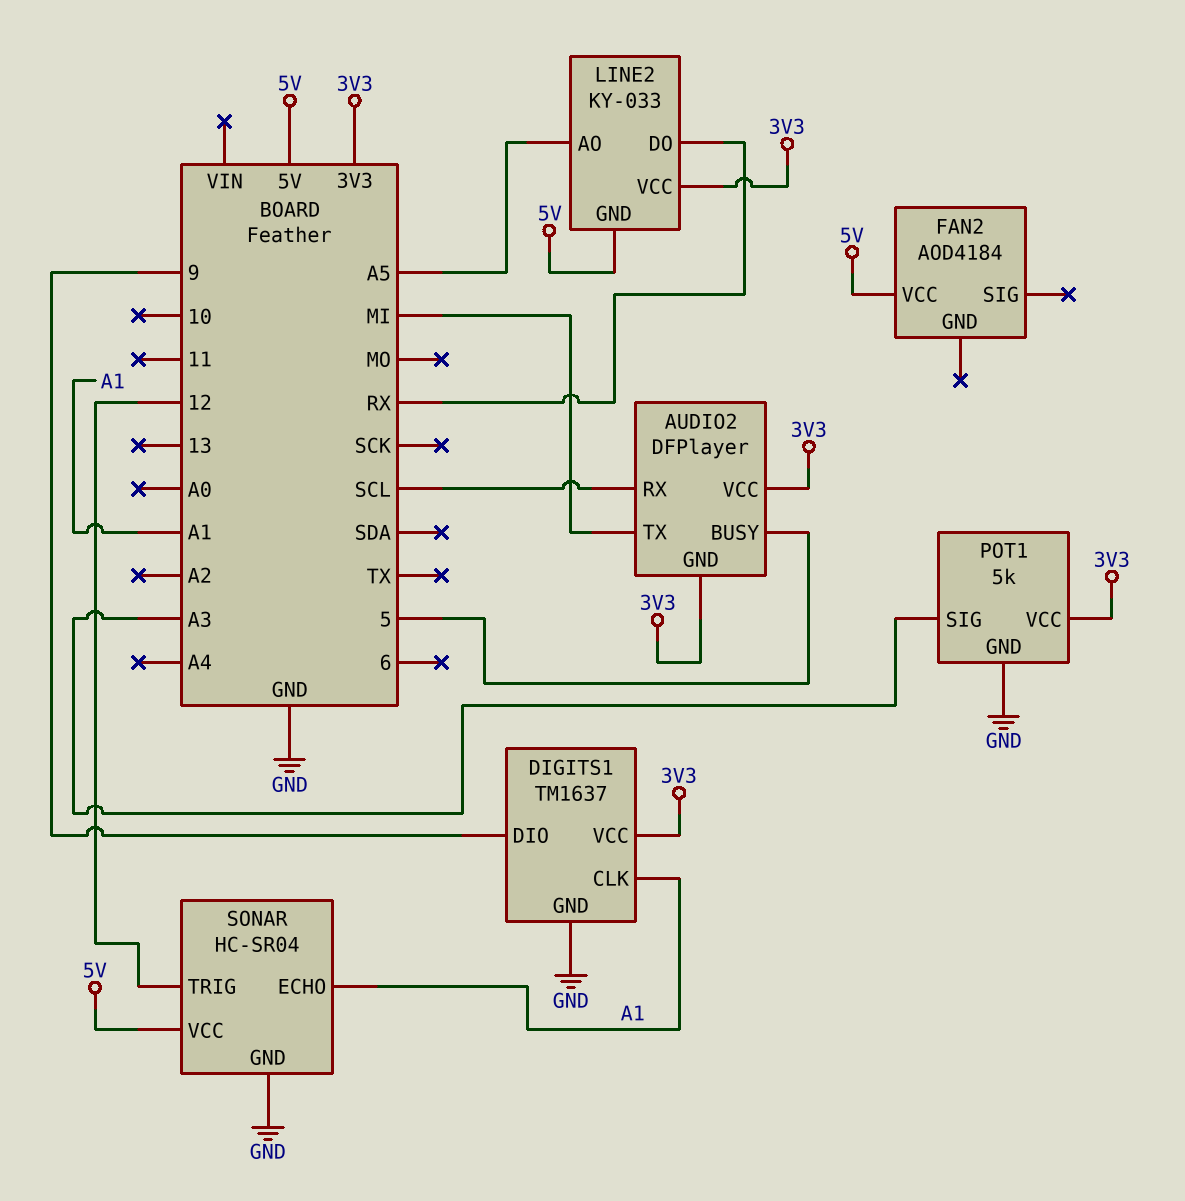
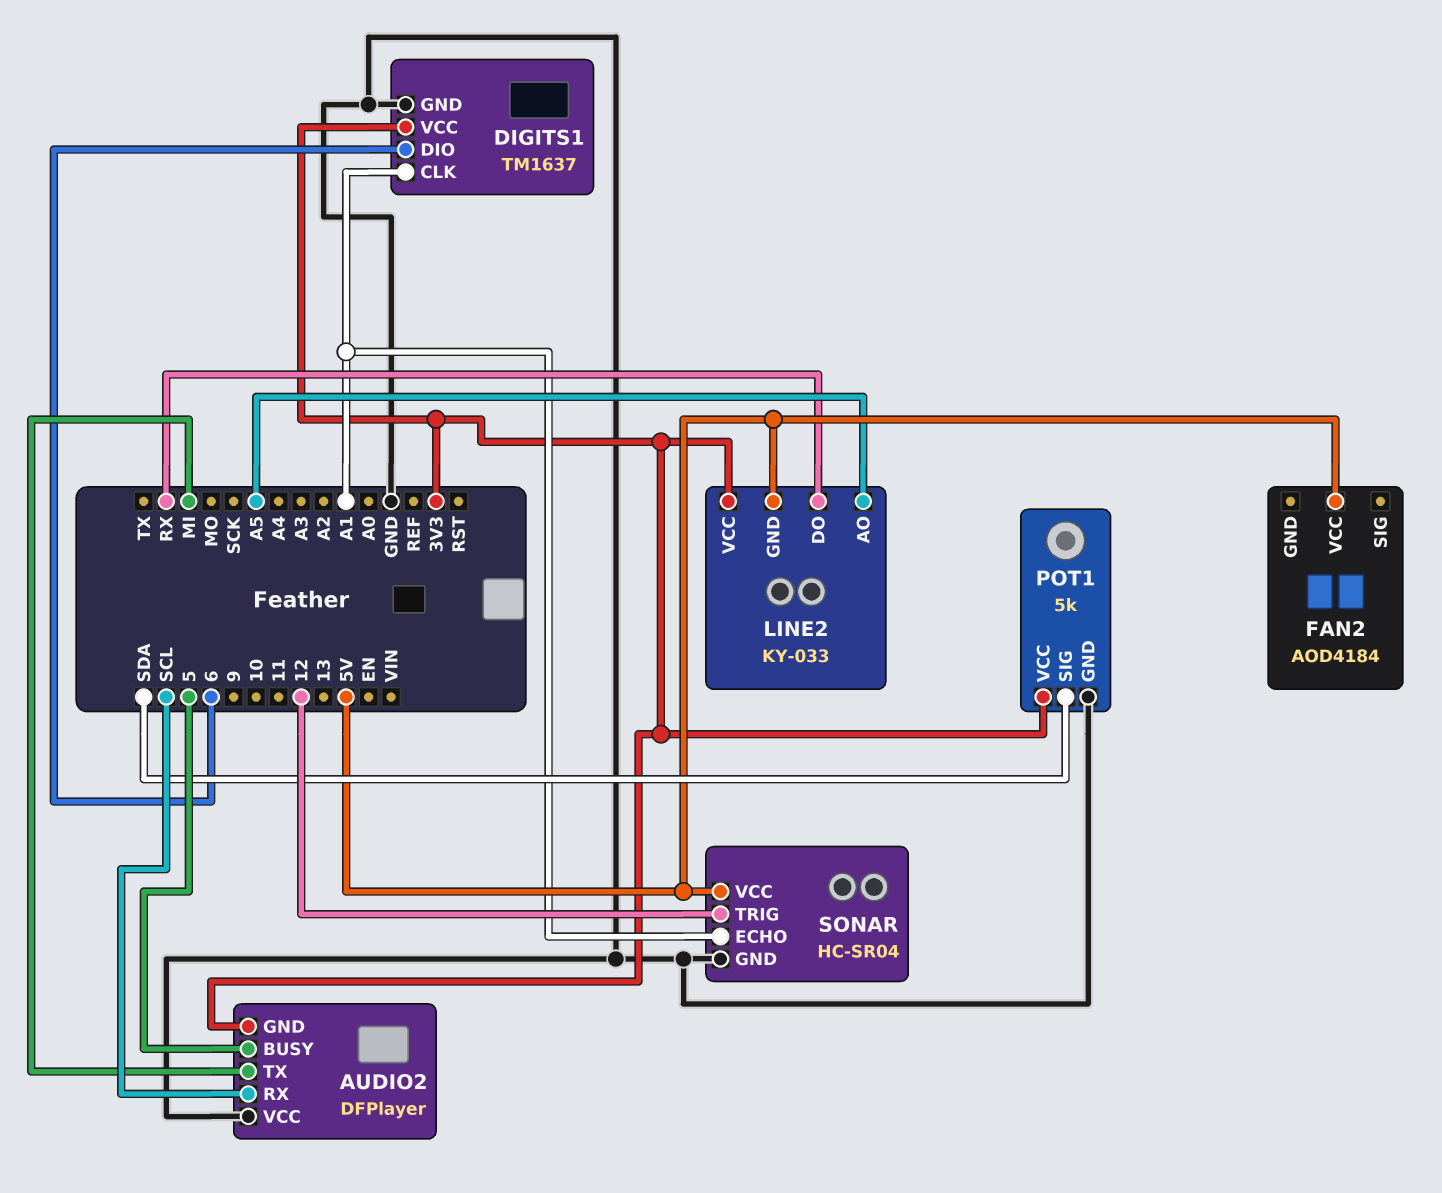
AUDIO2 pin VCC: 3V3 -> GND
DIGITS1 pin DIO: 9 -> 6
POT1 pin SIG: A3 -> SDA

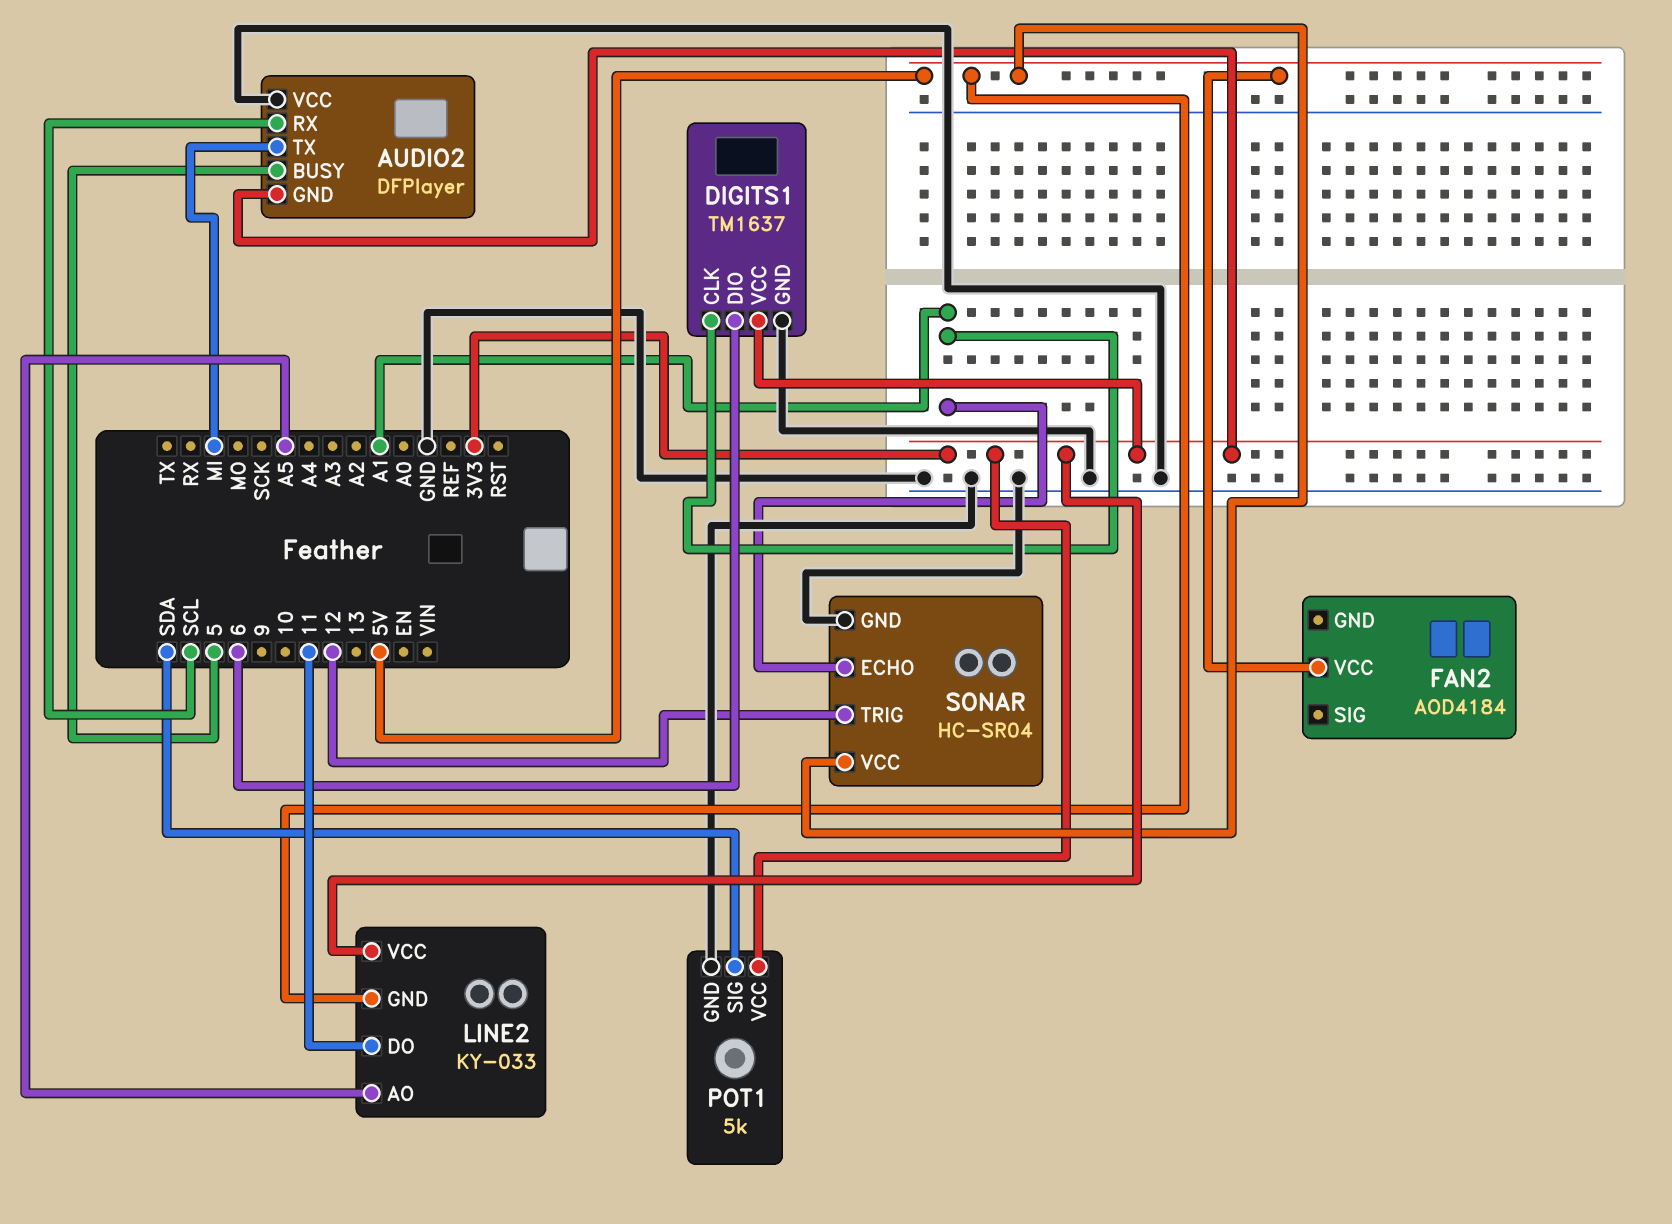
LINE2 pin DO: RX -> 11

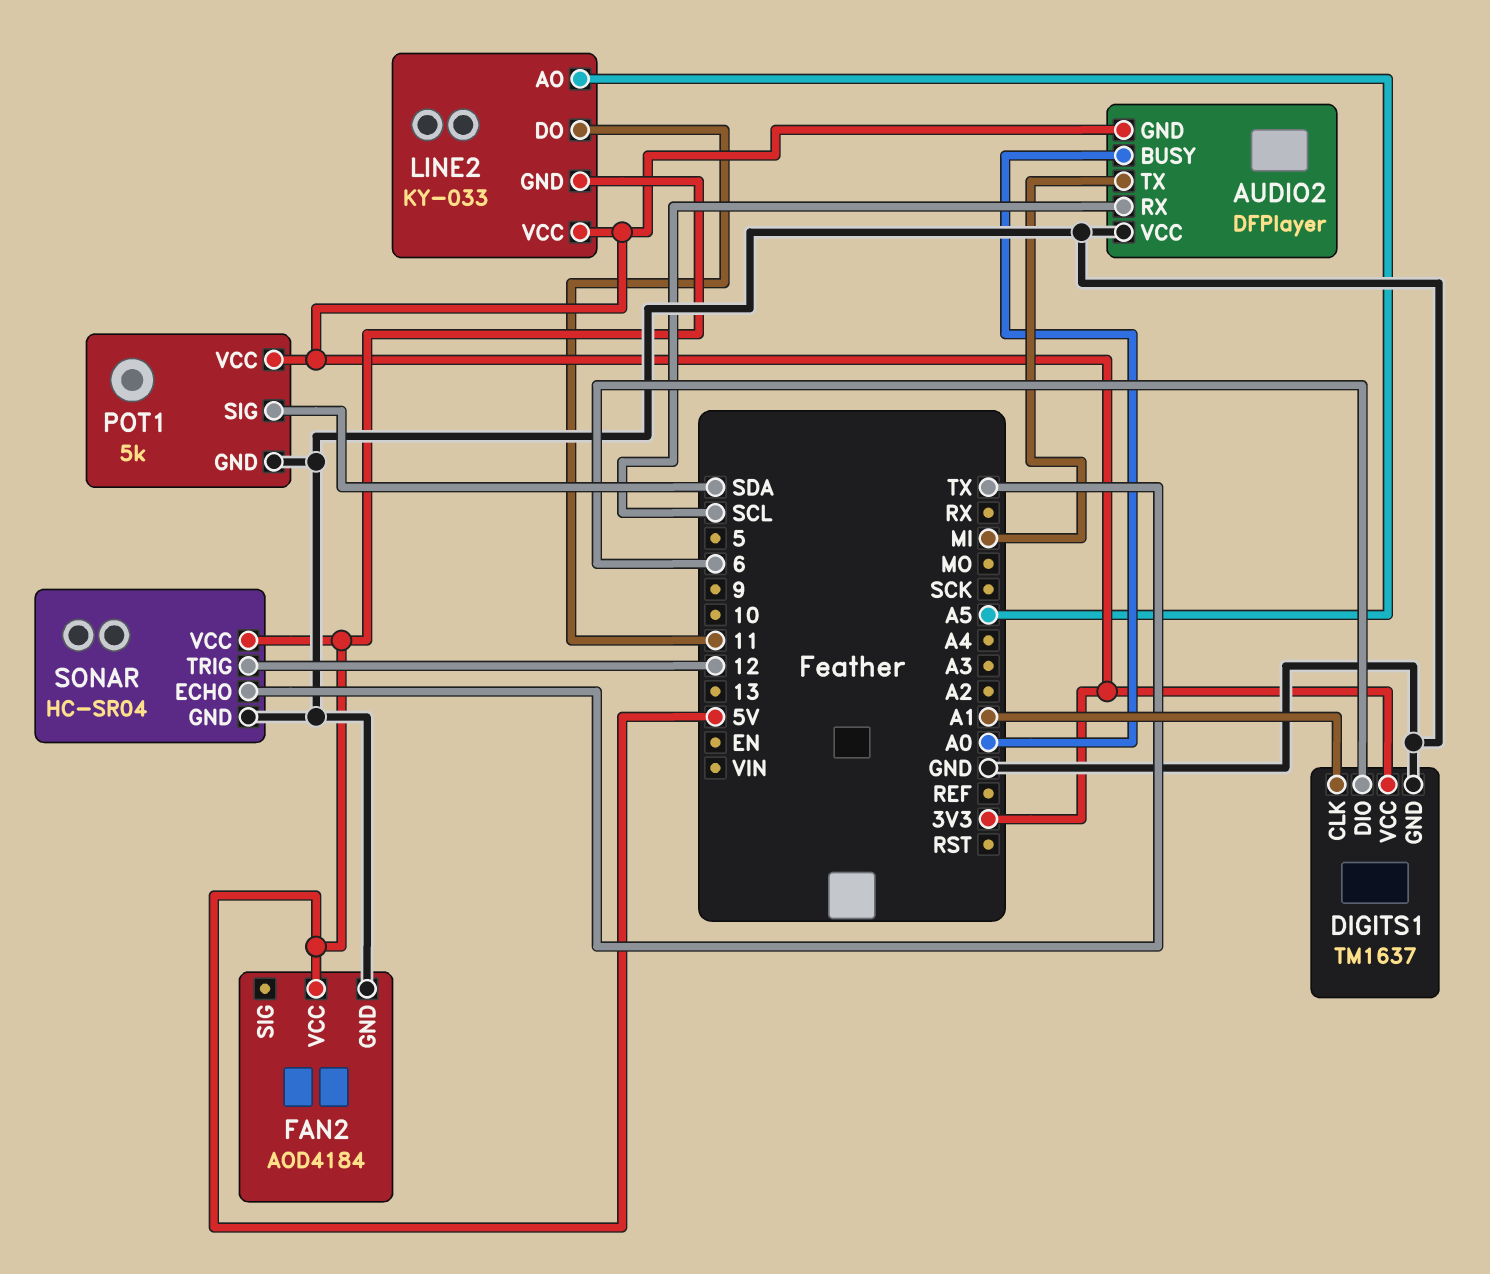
AUDIO2 pin BUSY: 5 -> A0
FAN2 pin GND: none -> GND
SONAR pin ECHO: A1 -> TX

